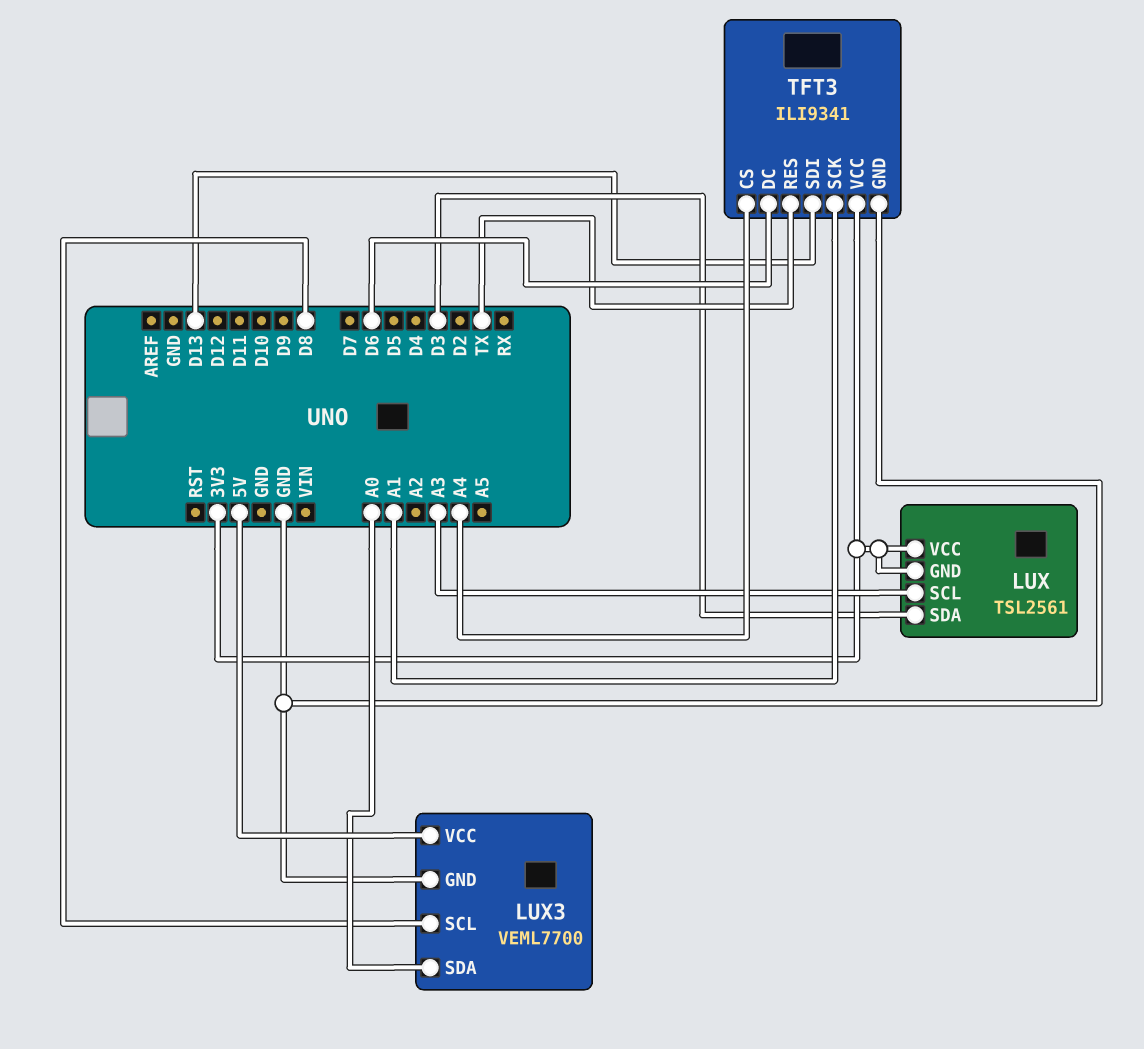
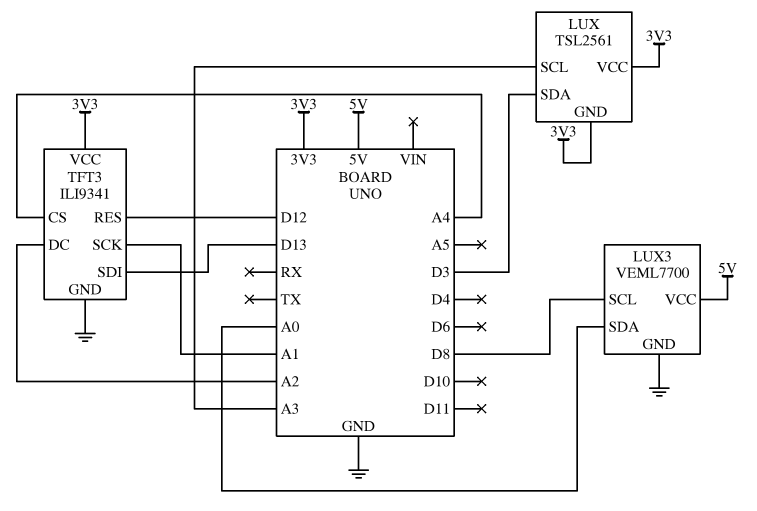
TFT3 pin DC: D6 -> A2
TFT3 pin RES: TX -> D12

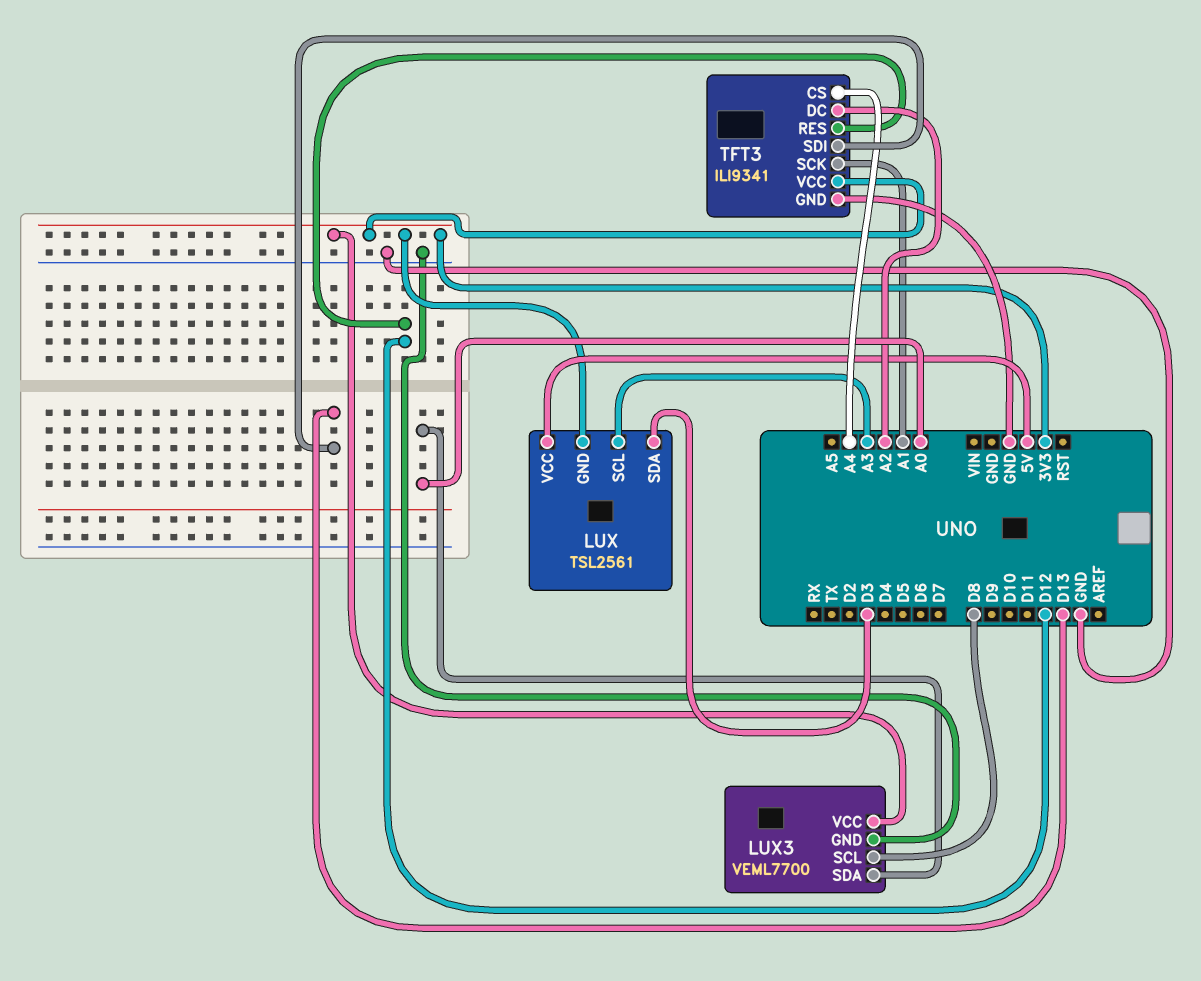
LUX pin VCC: 3V3 -> 5V
LUX3 pin VCC: 5V -> 3V3

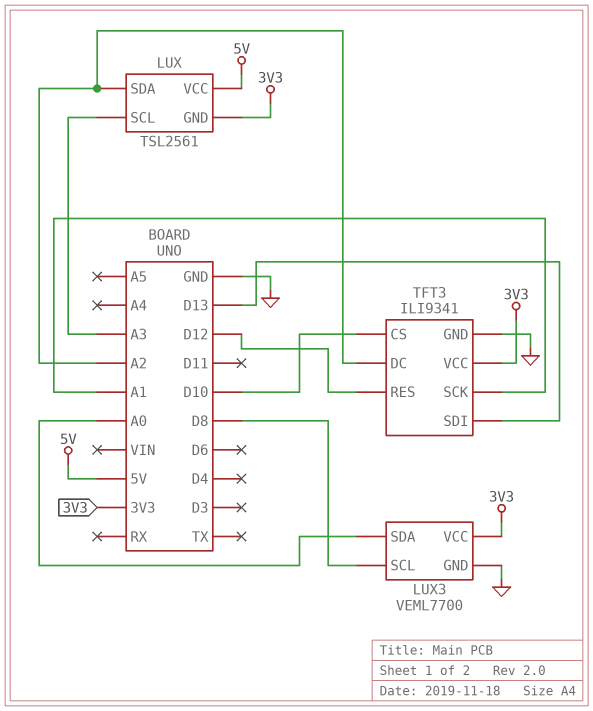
LUX pin SDA: D3 -> A2
TFT3 pin CS: A4 -> D10

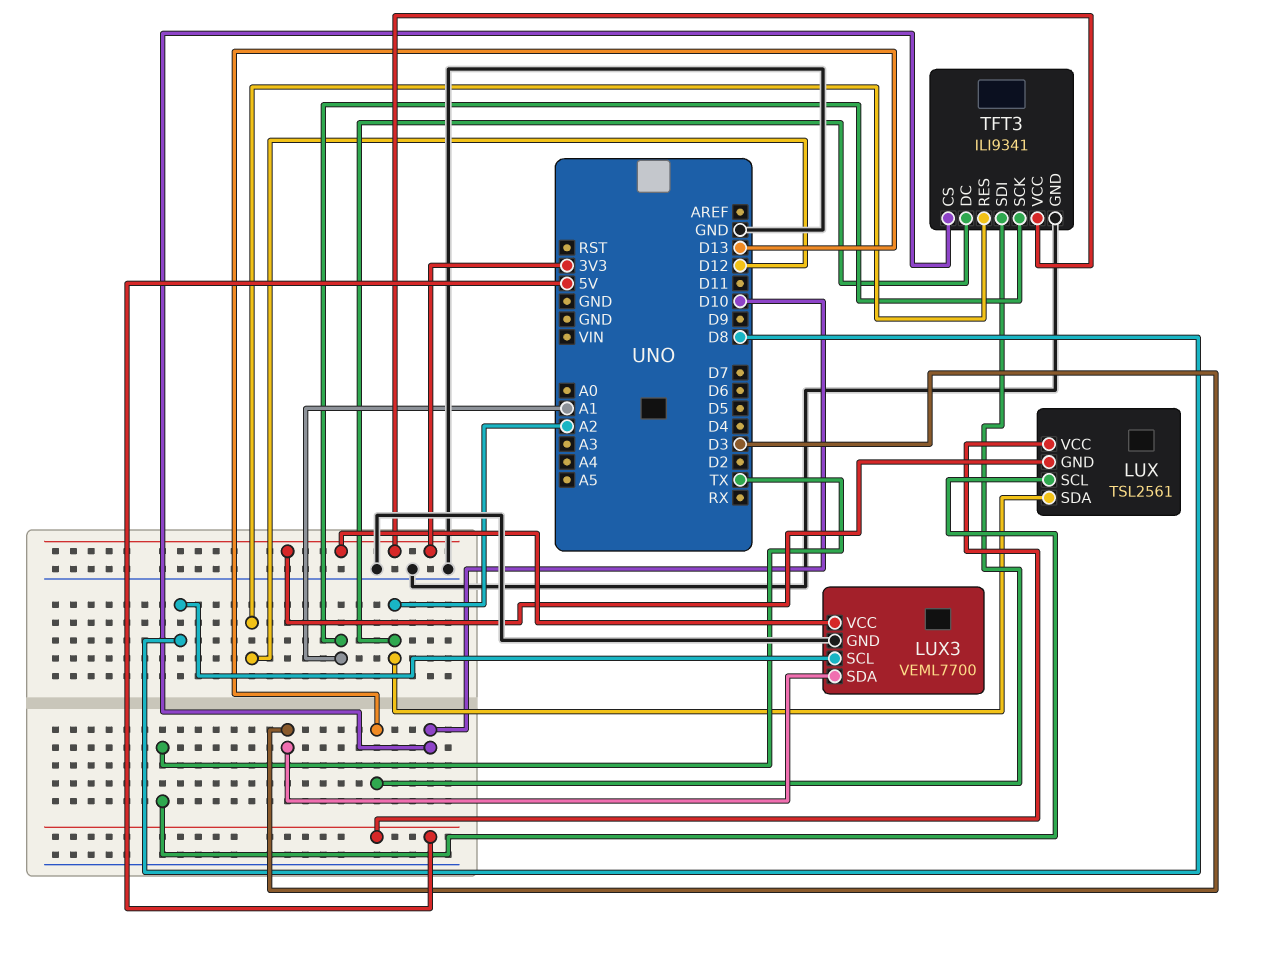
LUX pin SCL: A3 -> TX
LUX3 pin SDA: A0 -> D3

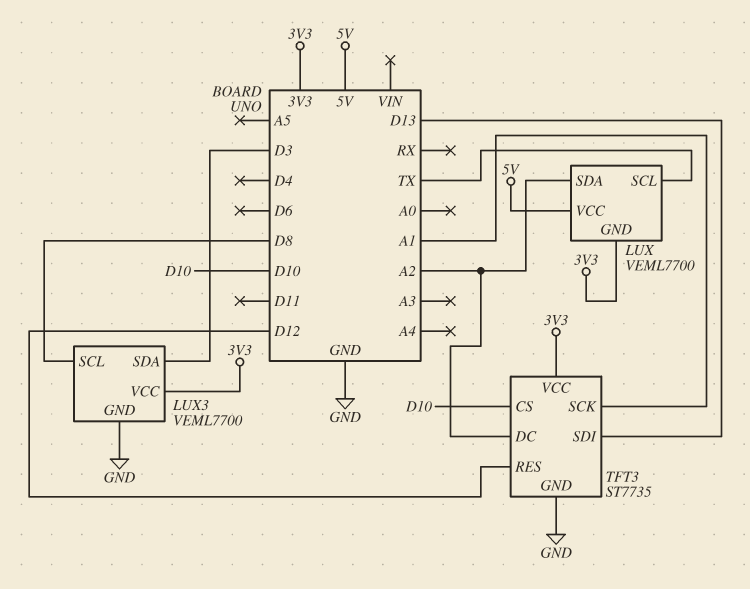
LUX: TSL2561 -> VEML7700
TFT3: ILI9341 -> ST7735

